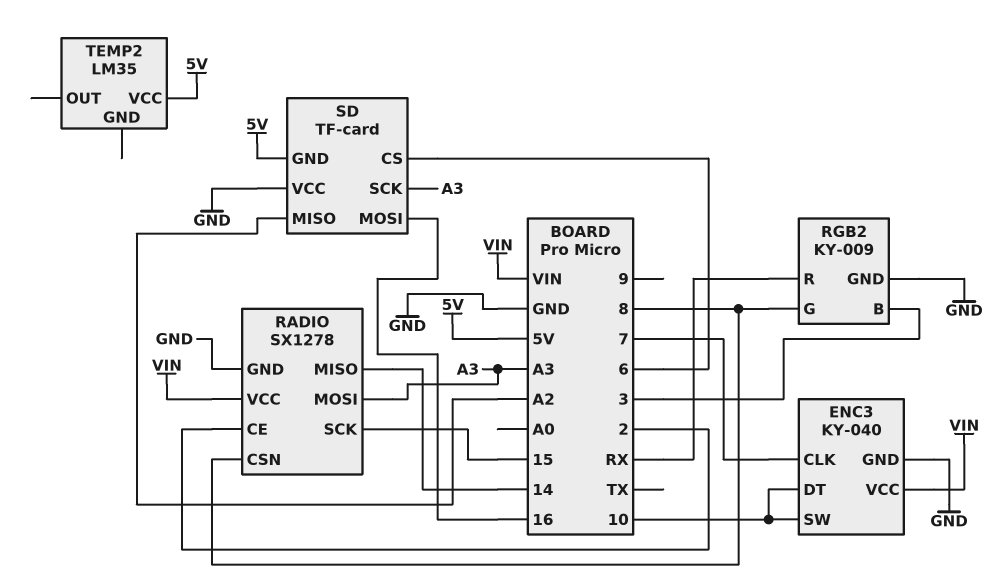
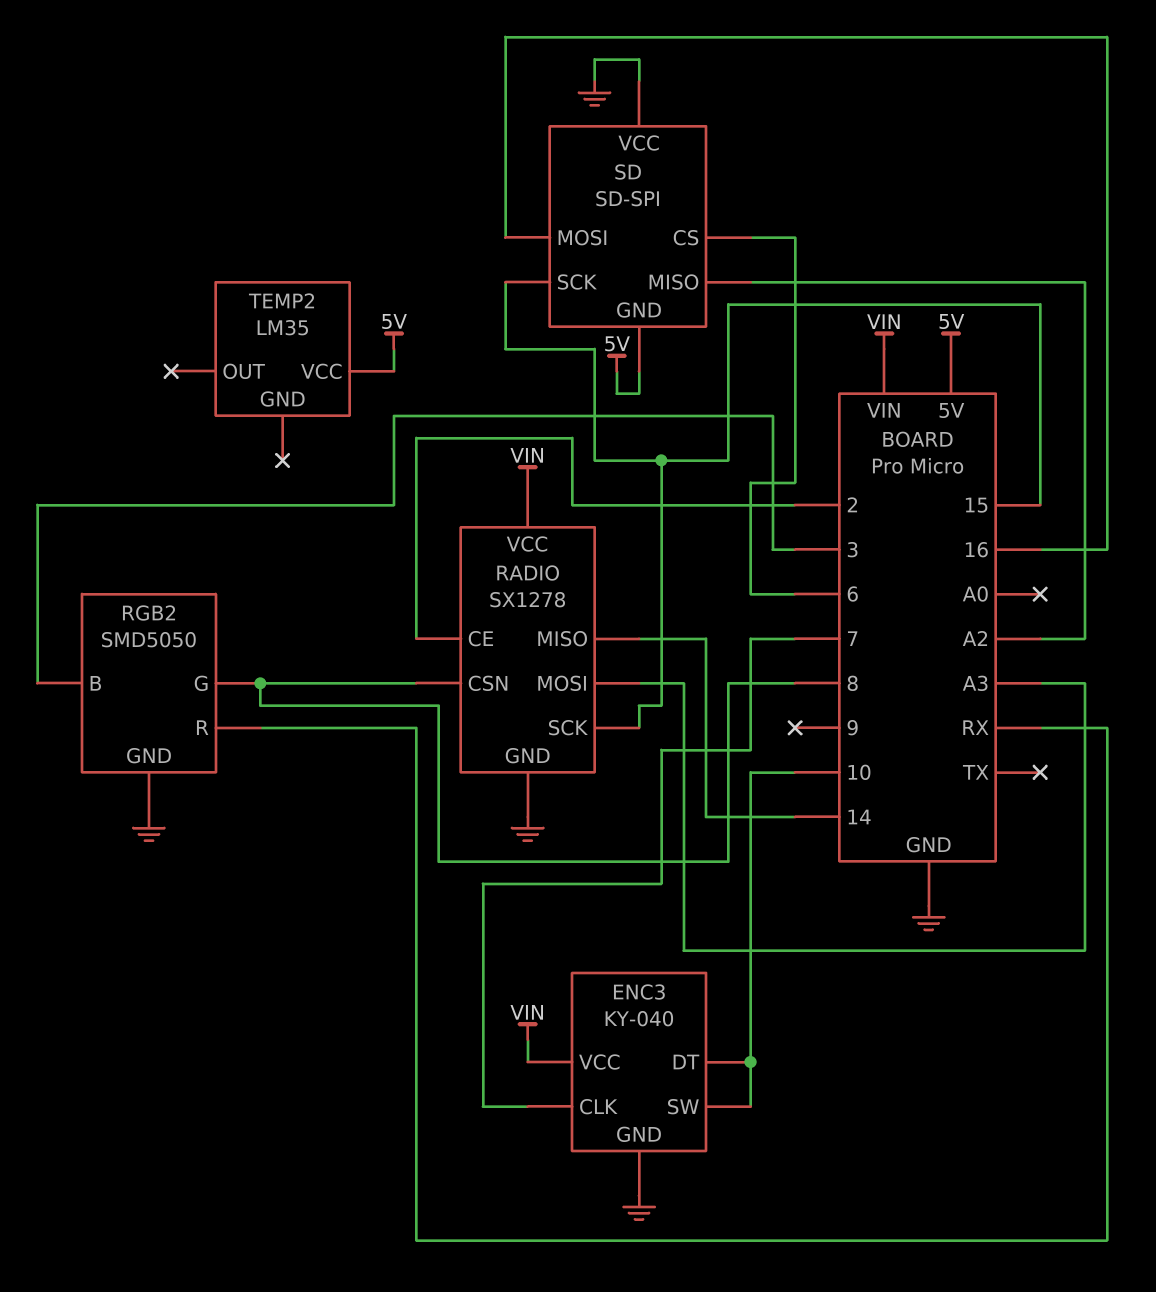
RGB2: KY-009 -> SMD5050
SD: TF-card -> SD-SPI
SD pin SCK: A3 -> 15

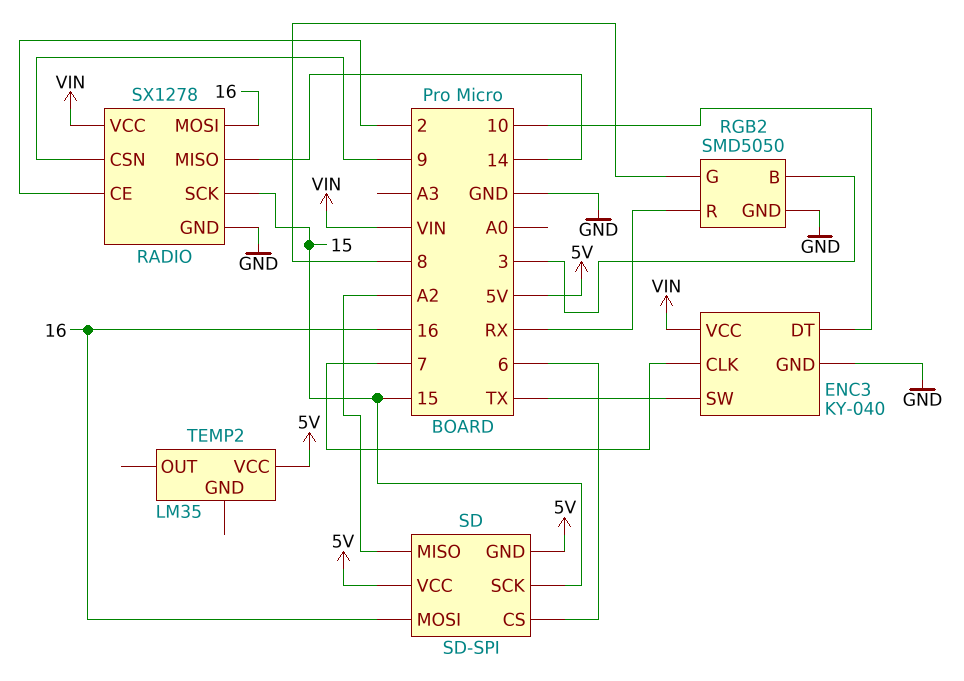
ENC3 pin SW: 10 -> TX
RADIO pin CSN: 8 -> 9
RADIO pin MOSI: A3 -> 16
SD pin VCC: GND -> 5V

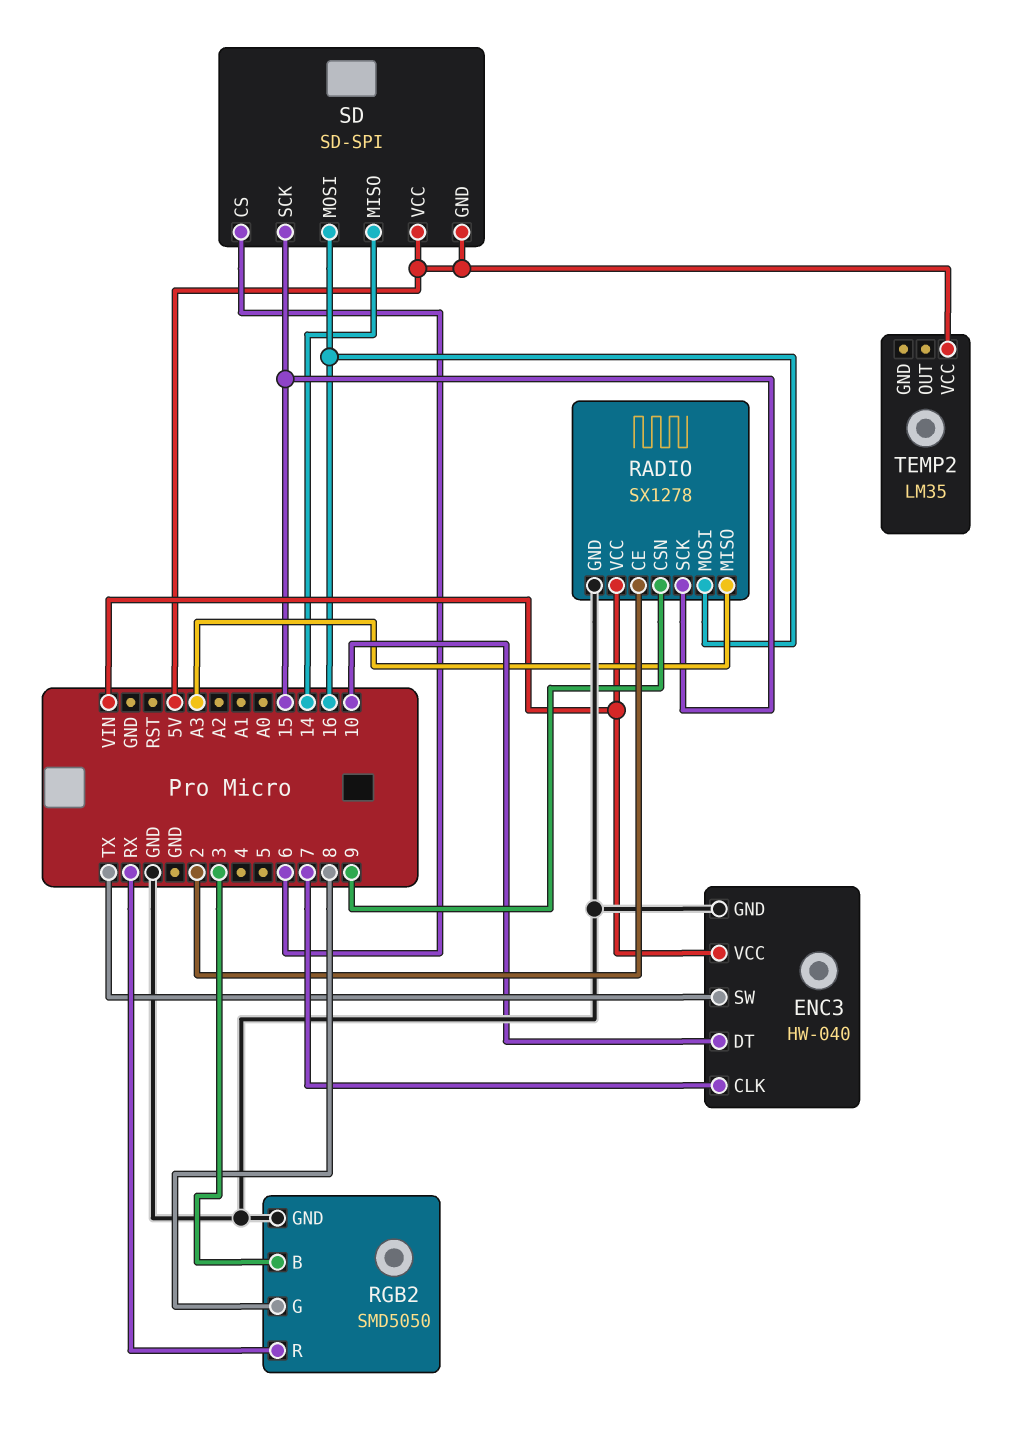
ENC3: KY-040 -> HW-040
RADIO pin MISO: 14 -> A3
SD pin MISO: A2 -> 14

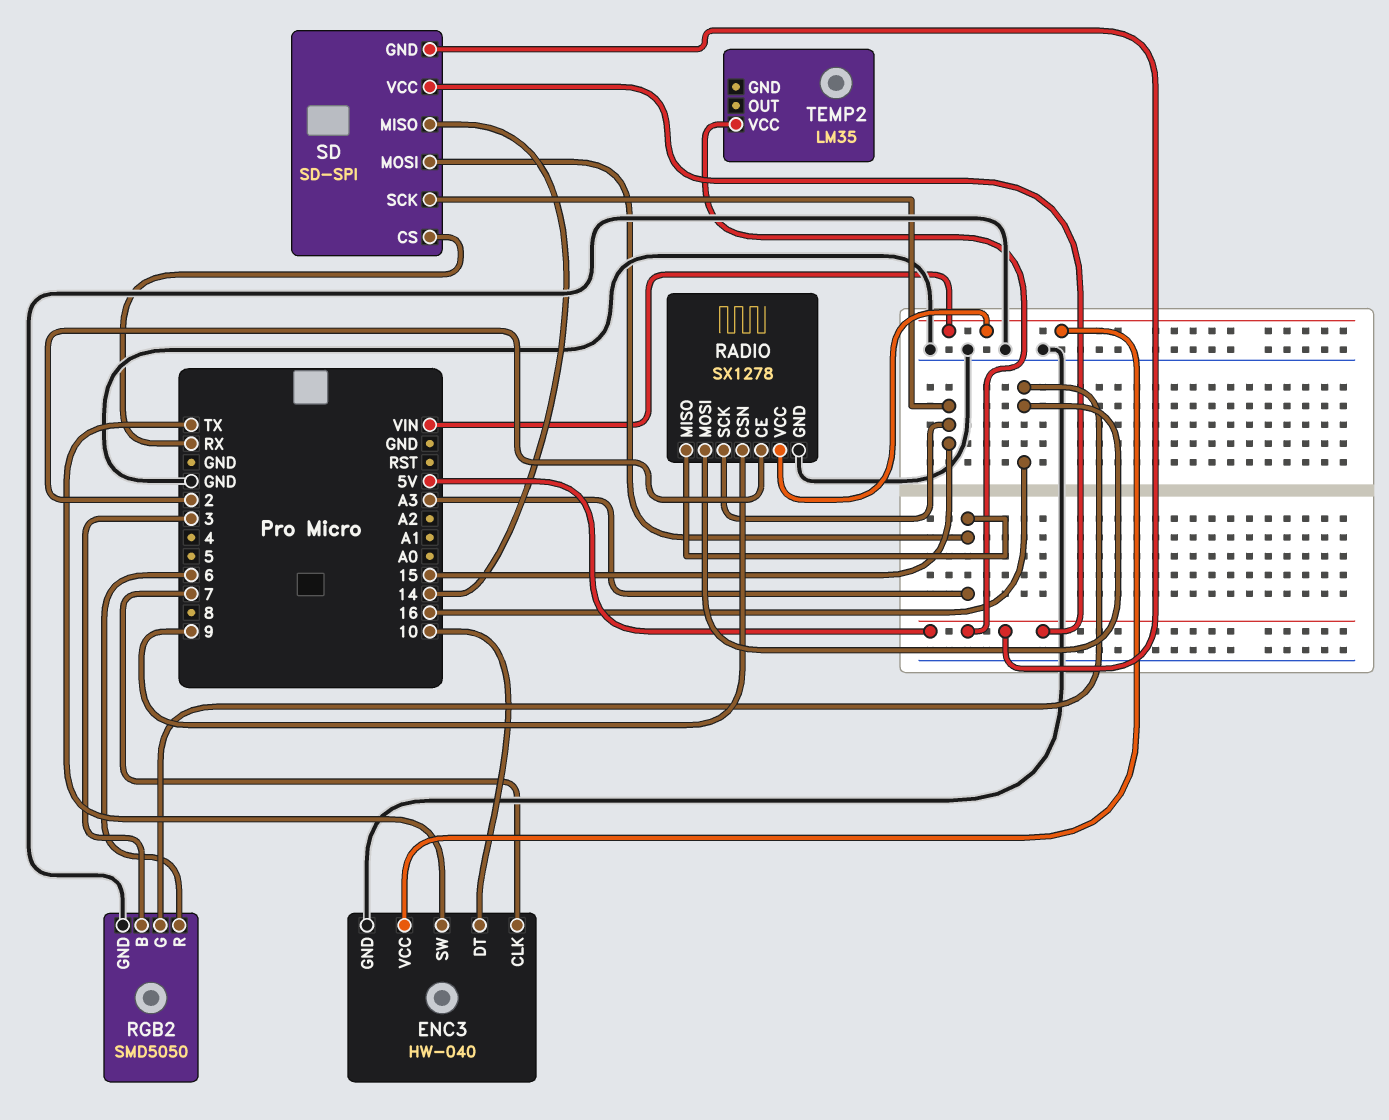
RGB2 pin G: 8 -> 16
RGB2 pin R: RX -> 6
SD pin CS: 6 -> RX
SD pin MOSI: 16 -> A3

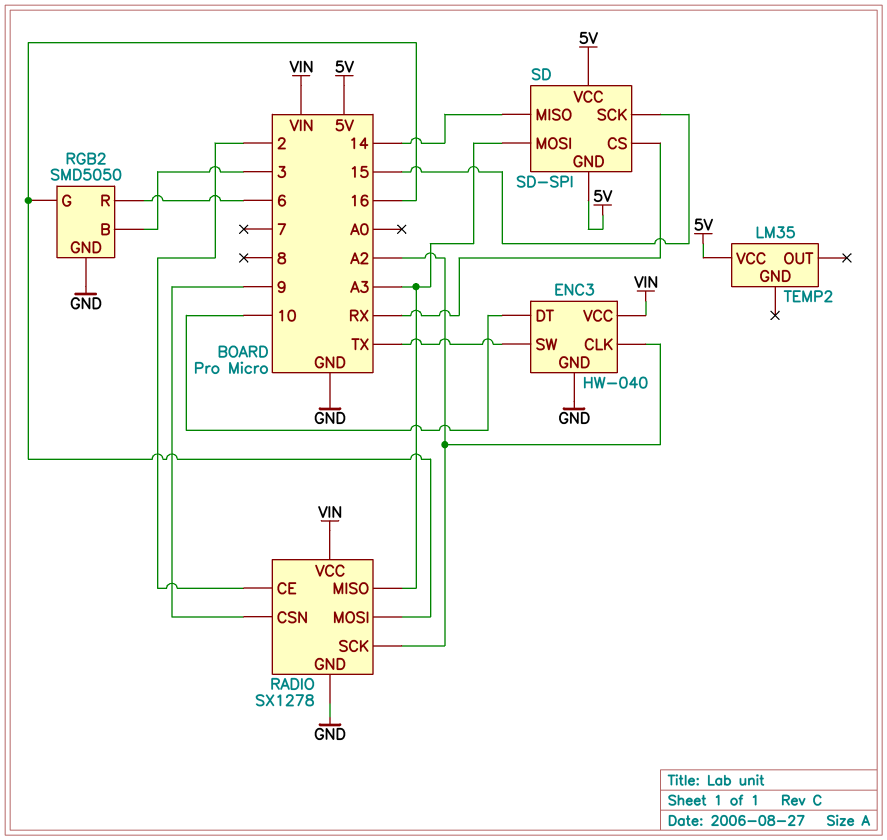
ENC3 pin CLK: 7 -> A2
RADIO pin SCK: 15 -> A2

